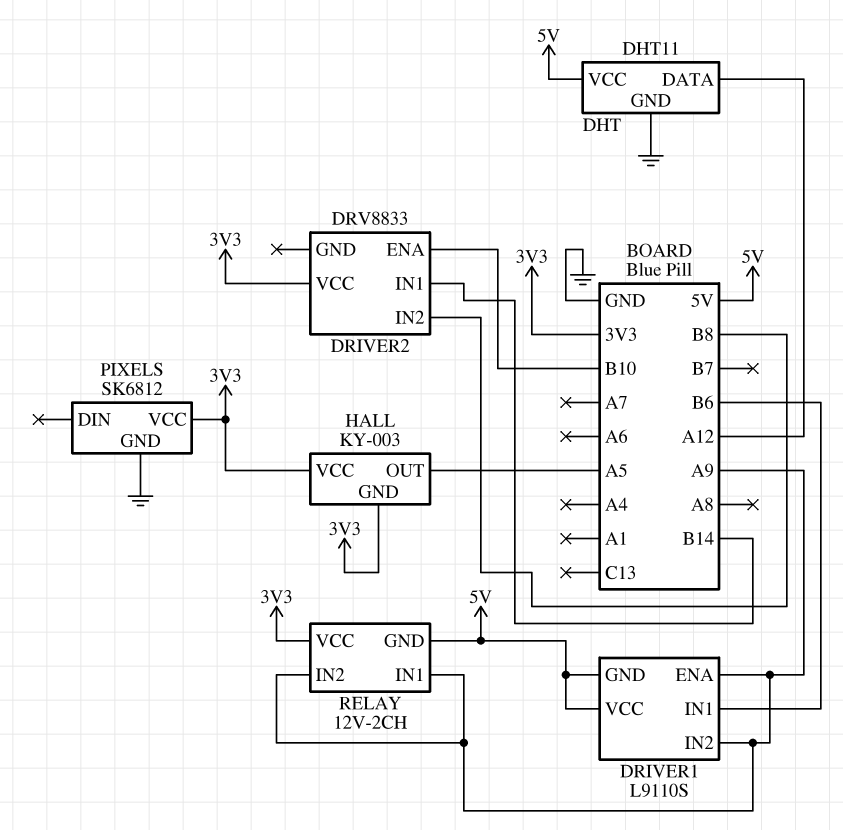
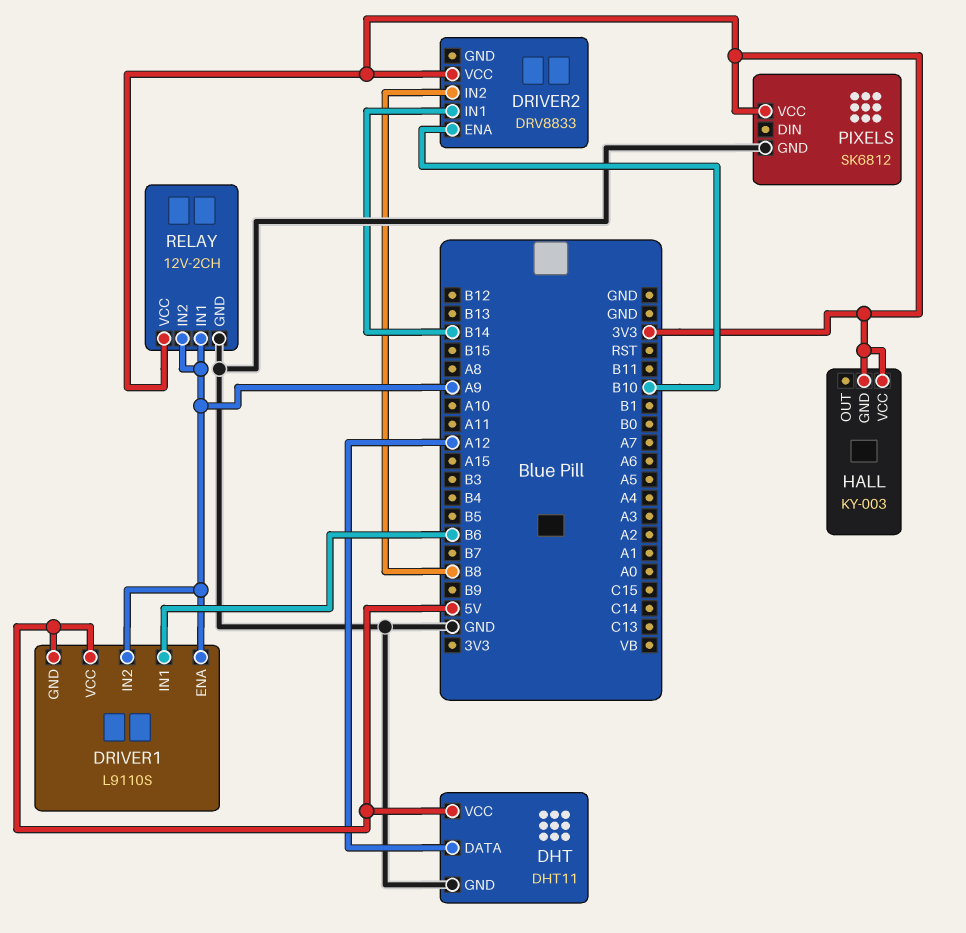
HALL pin OUT: A5 -> none
RELAY pin GND: 5V -> GND

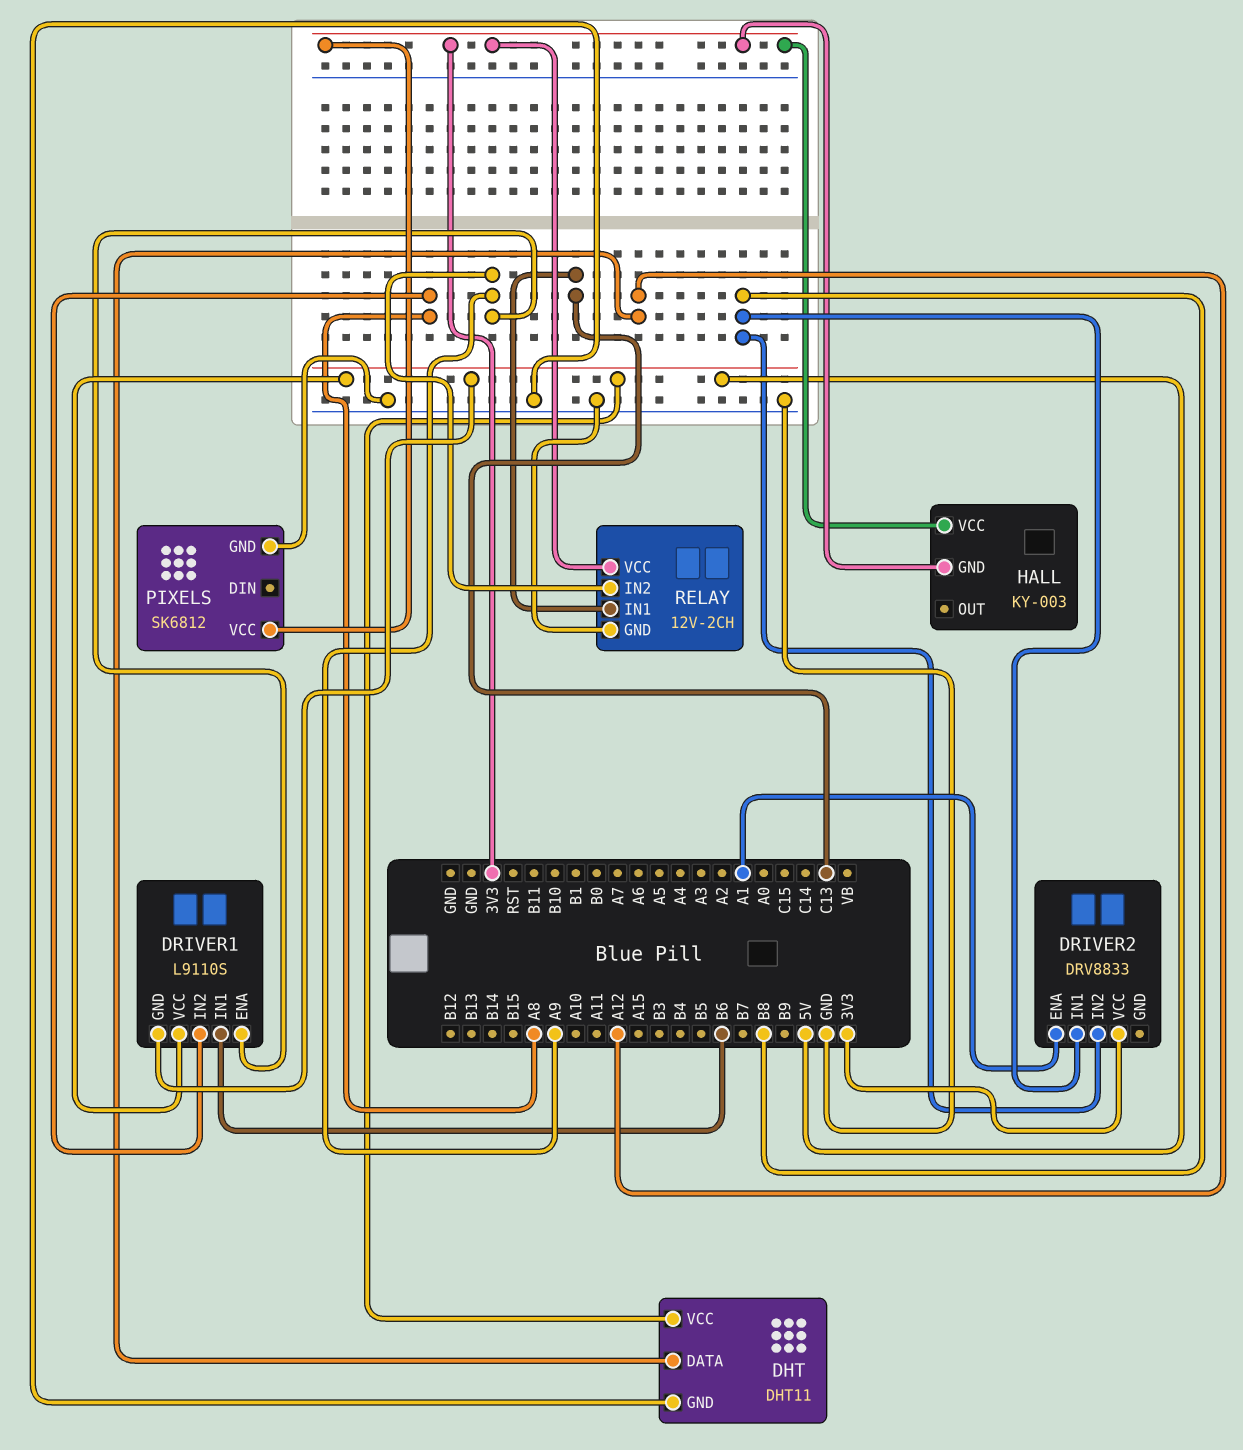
DRIVER1 pin IN2: A9 -> A8
DRIVER2 pin ENA: B10 -> A1
DRIVER2 pin IN1: B14 -> B8
RELAY pin IN1: A9 -> C13

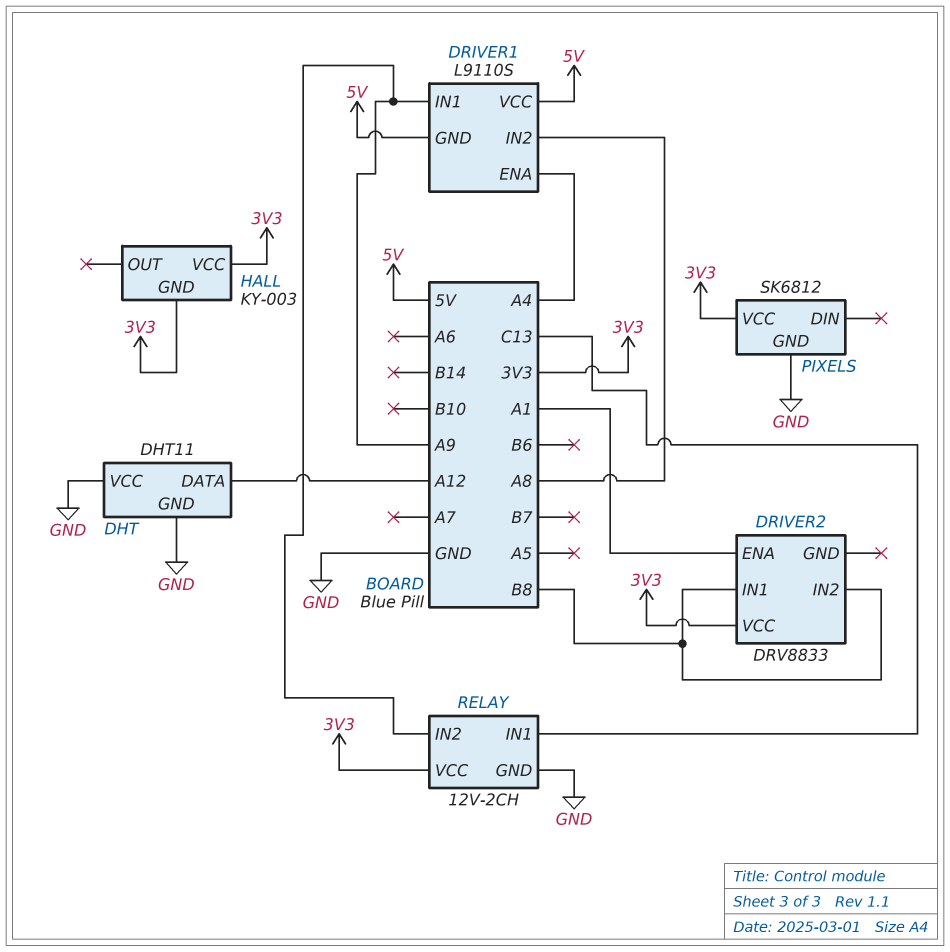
DHT pin VCC: 5V -> GND
DRIVER1 pin ENA: A9 -> A4
DRIVER1 pin IN1: B6 -> A9

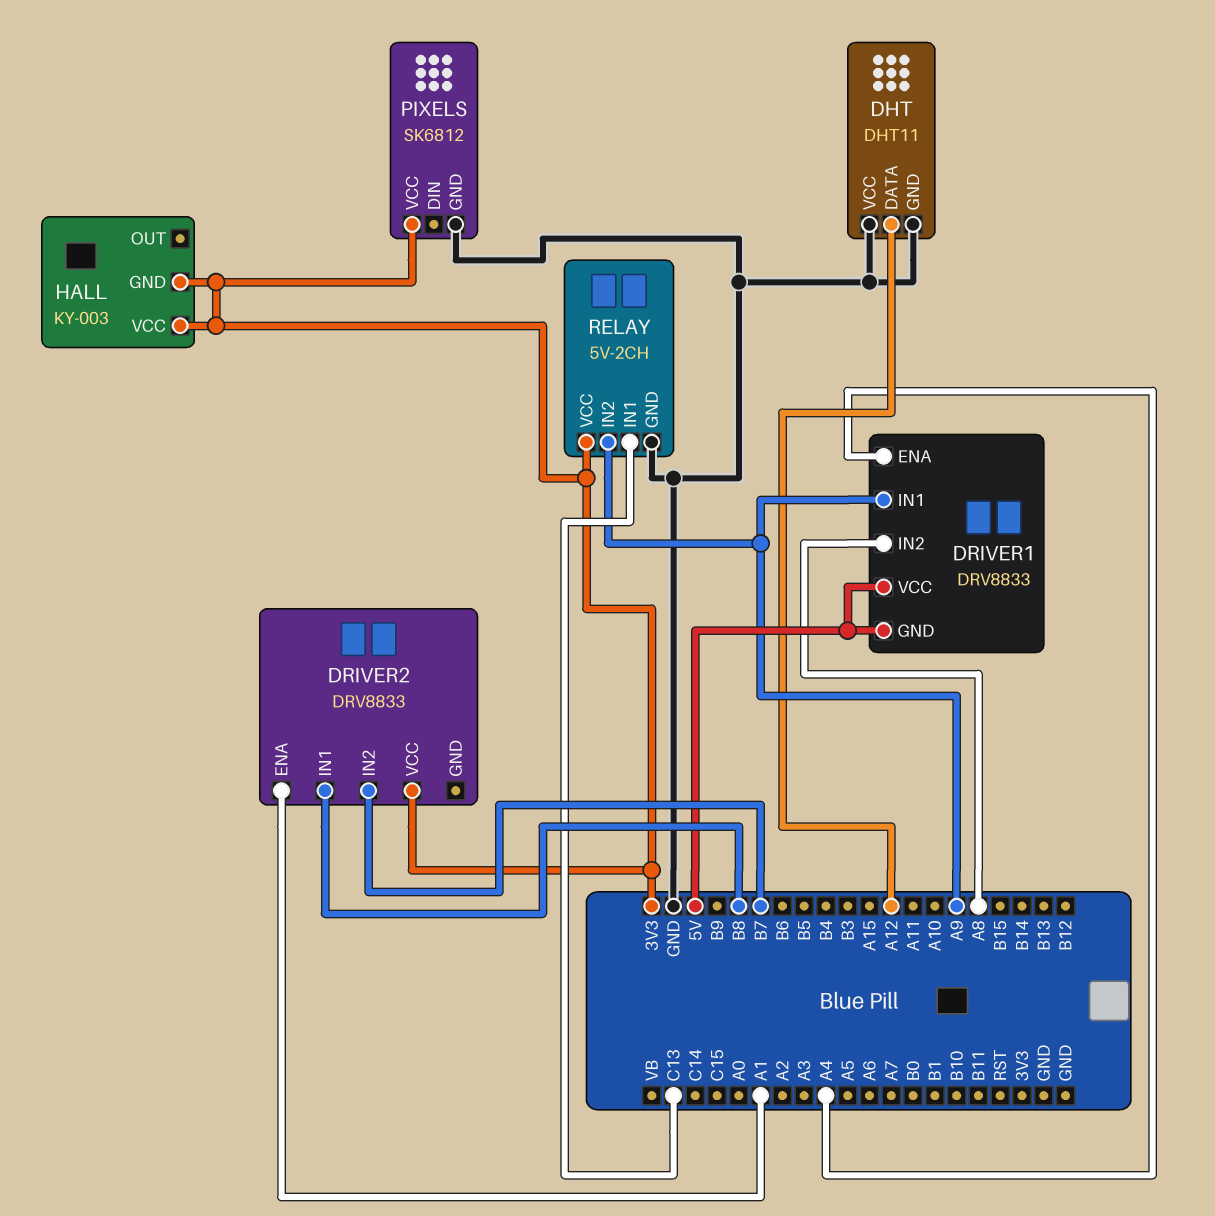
DRIVER1: L9110S -> DRV8833
DRIVER2 pin IN2: B8 -> B7
RELAY: 12V-2CH -> 5V-2CH

